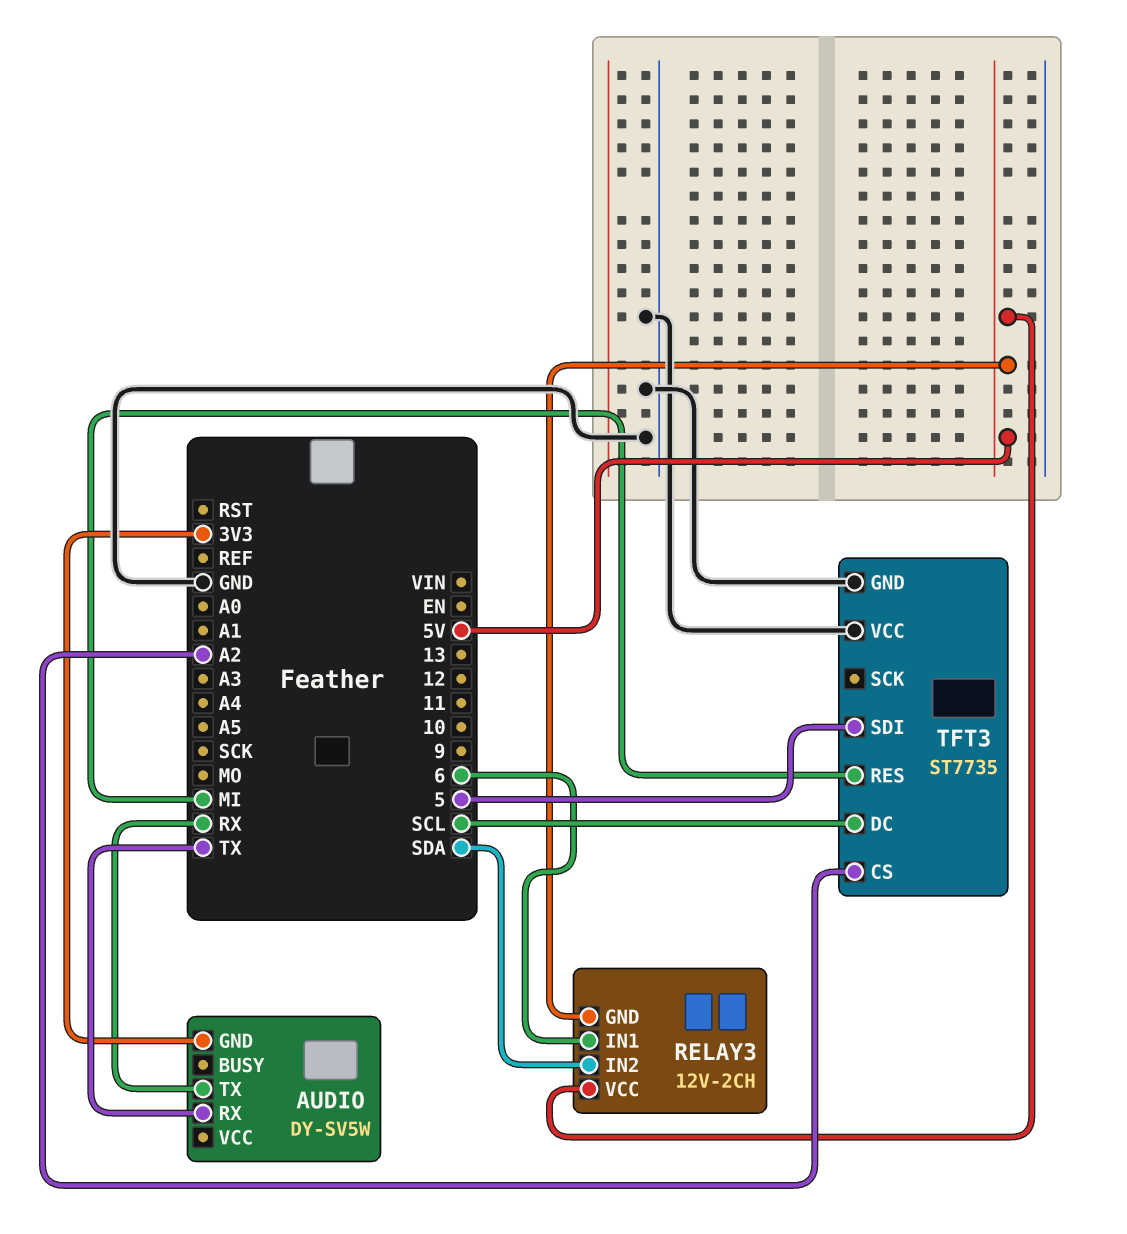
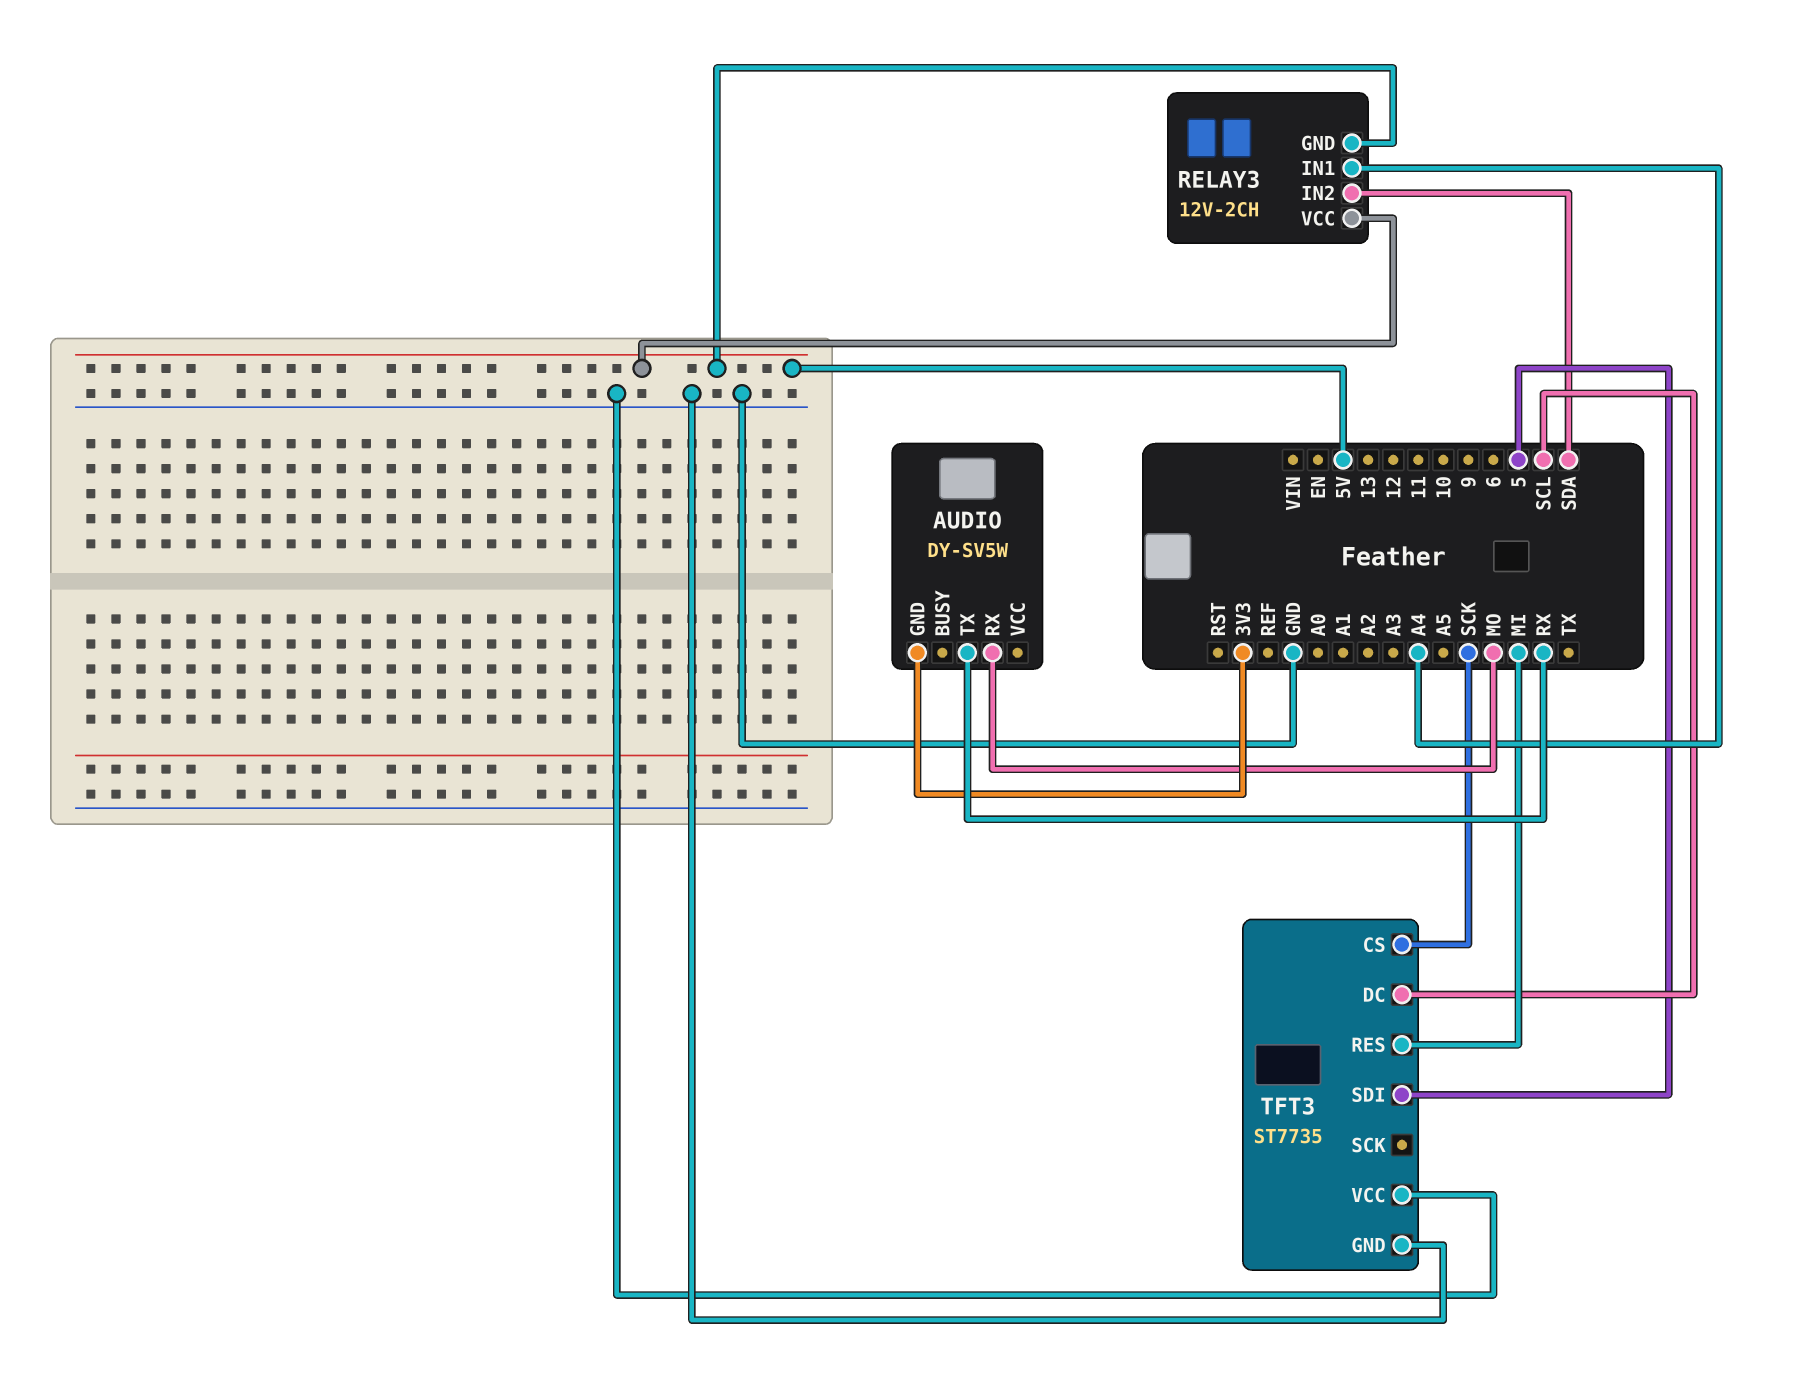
AUDIO pin RX: TX -> MO
RELAY3 pin IN1: 6 -> A4
TFT3 pin CS: A2 -> SCK

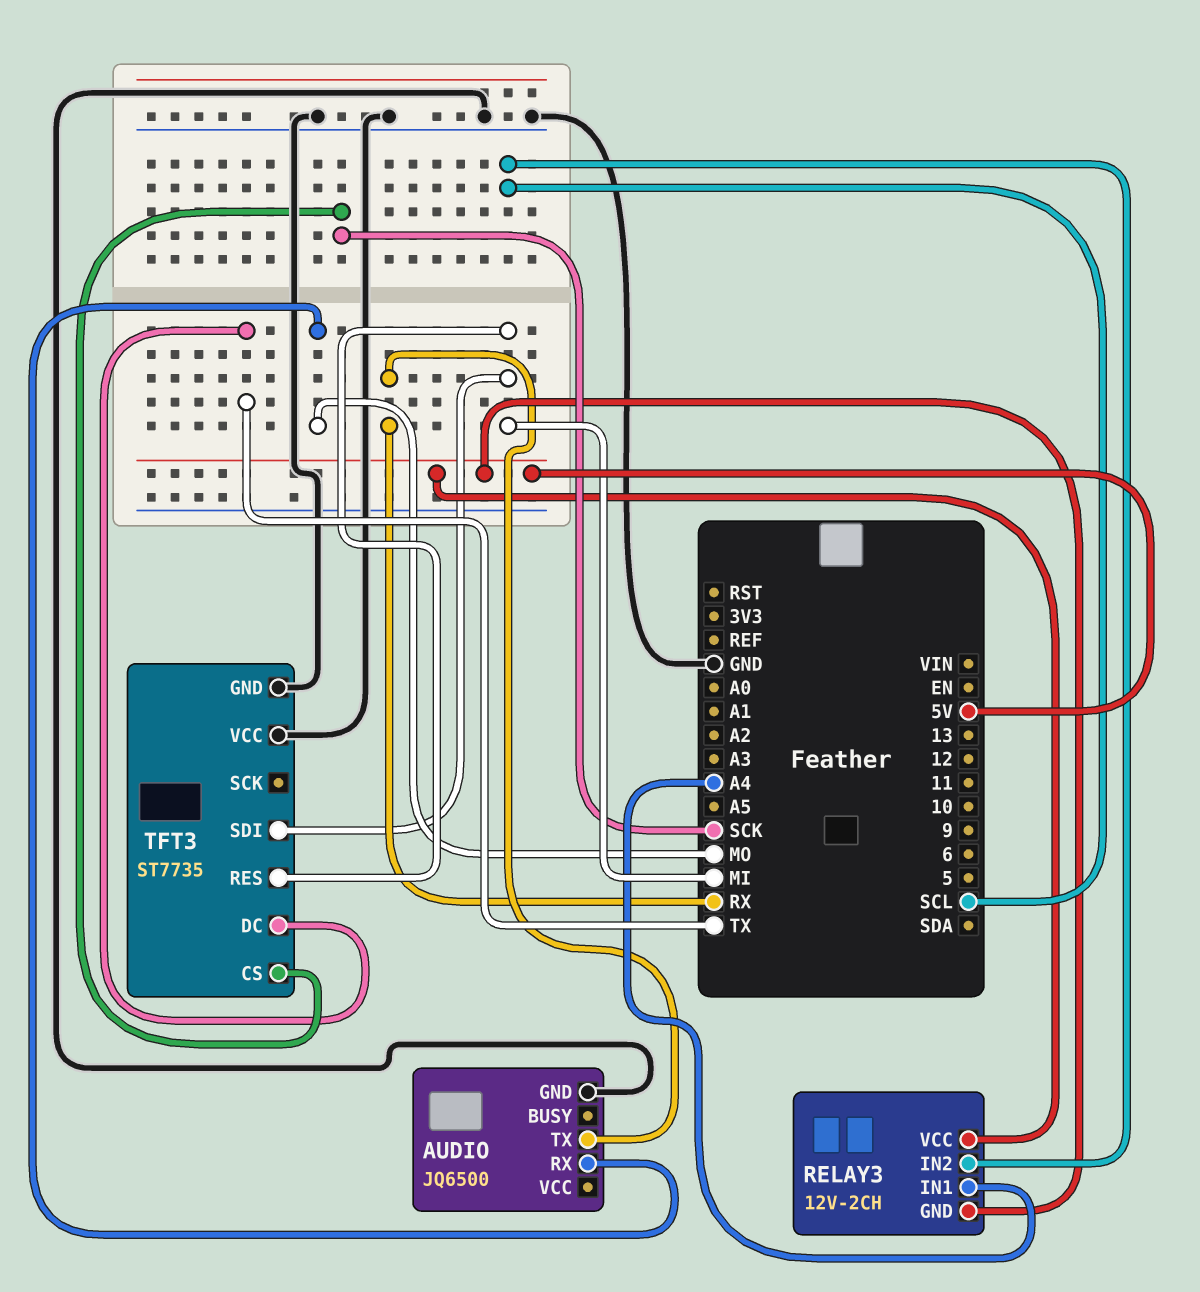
AUDIO: DY-SV5W -> JQ6500
AUDIO pin GND: 3V3 -> GND
RELAY3 pin IN2: SDA -> SCL
TFT3 pin DC: SCL -> TX
TFT3 pin SDI: 5 -> MI

